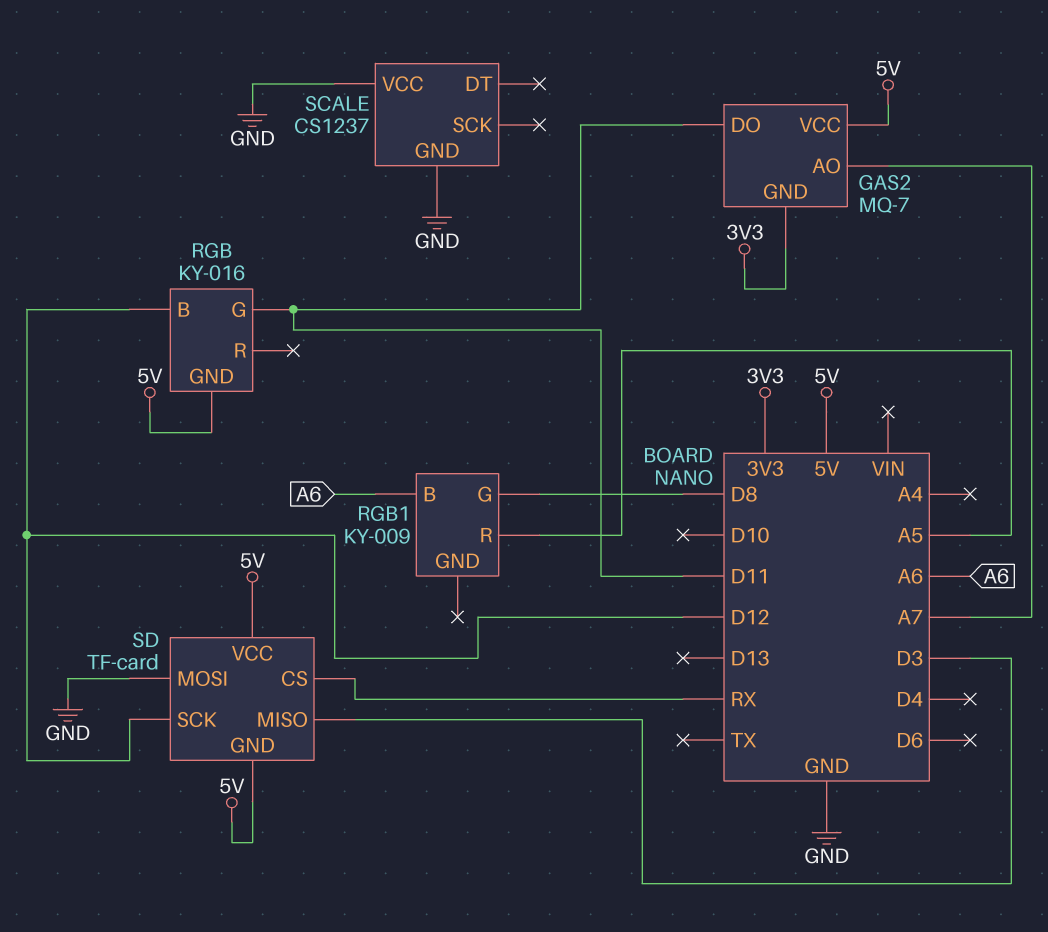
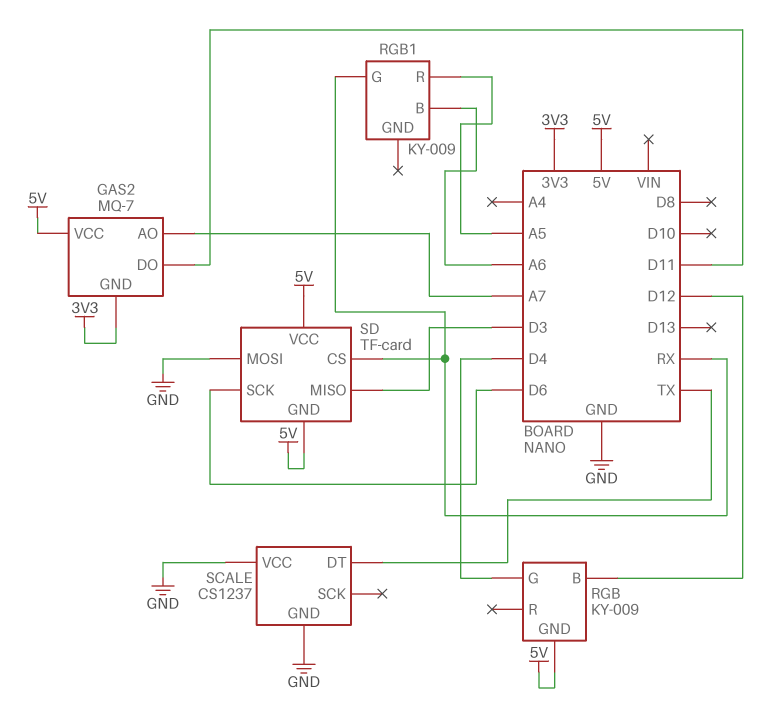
RGB: KY-016 -> KY-009
RGB pin G: D11 -> D4
RGB1 pin G: D8 -> RX
SCALE pin DT: none -> TX
SD pin SCK: D12 -> D6

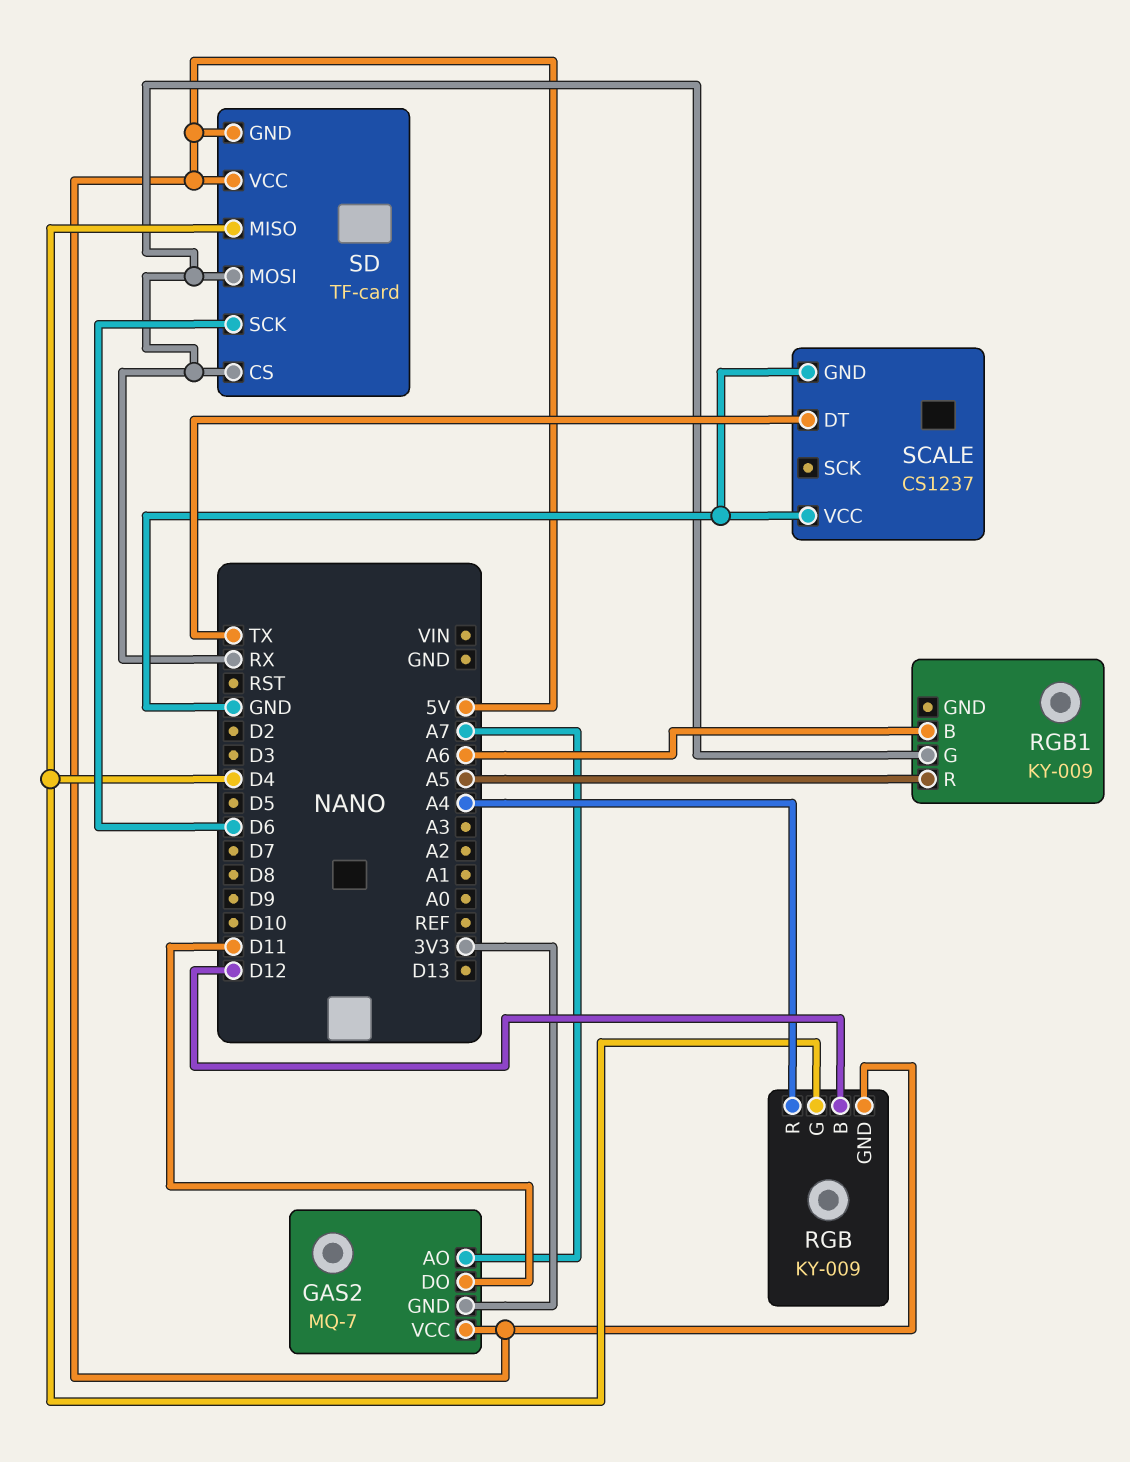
RGB pin R: none -> A4
SD pin MISO: D3 -> D4
SD pin MOSI: GND -> RX

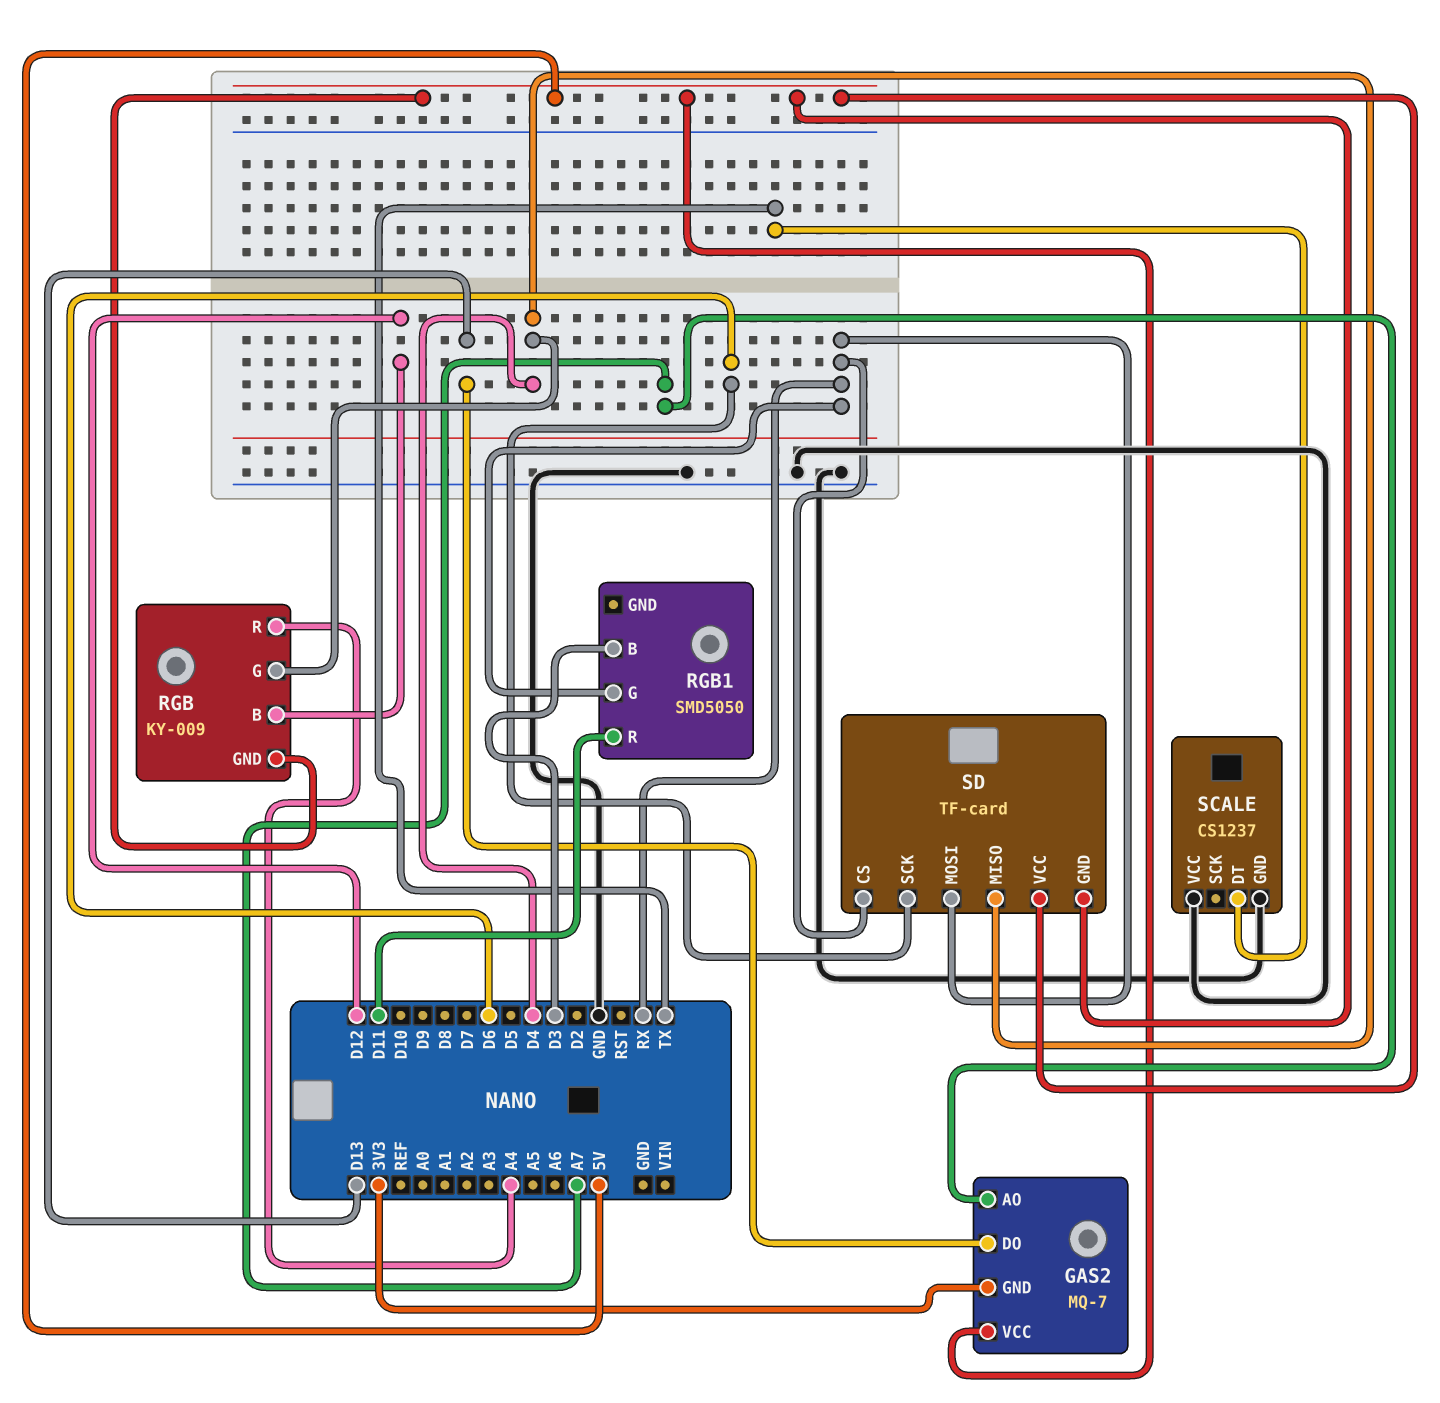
GAS2 pin DO: D11 -> D13
RGB1: KY-009 -> SMD5050
RGB1 pin B: A6 -> D3
RGB1 pin R: A5 -> D11

